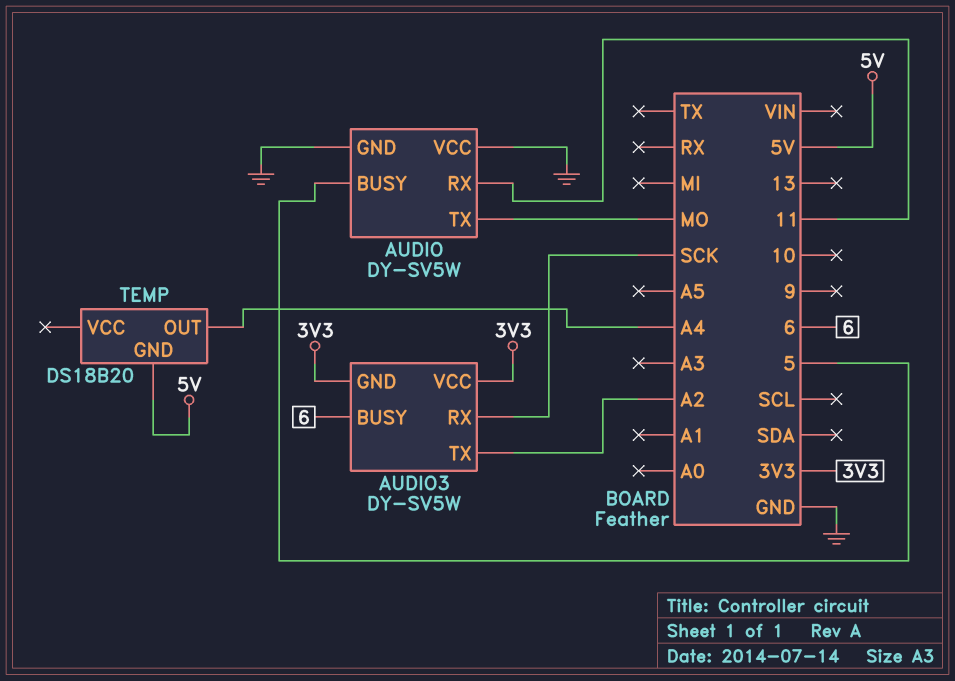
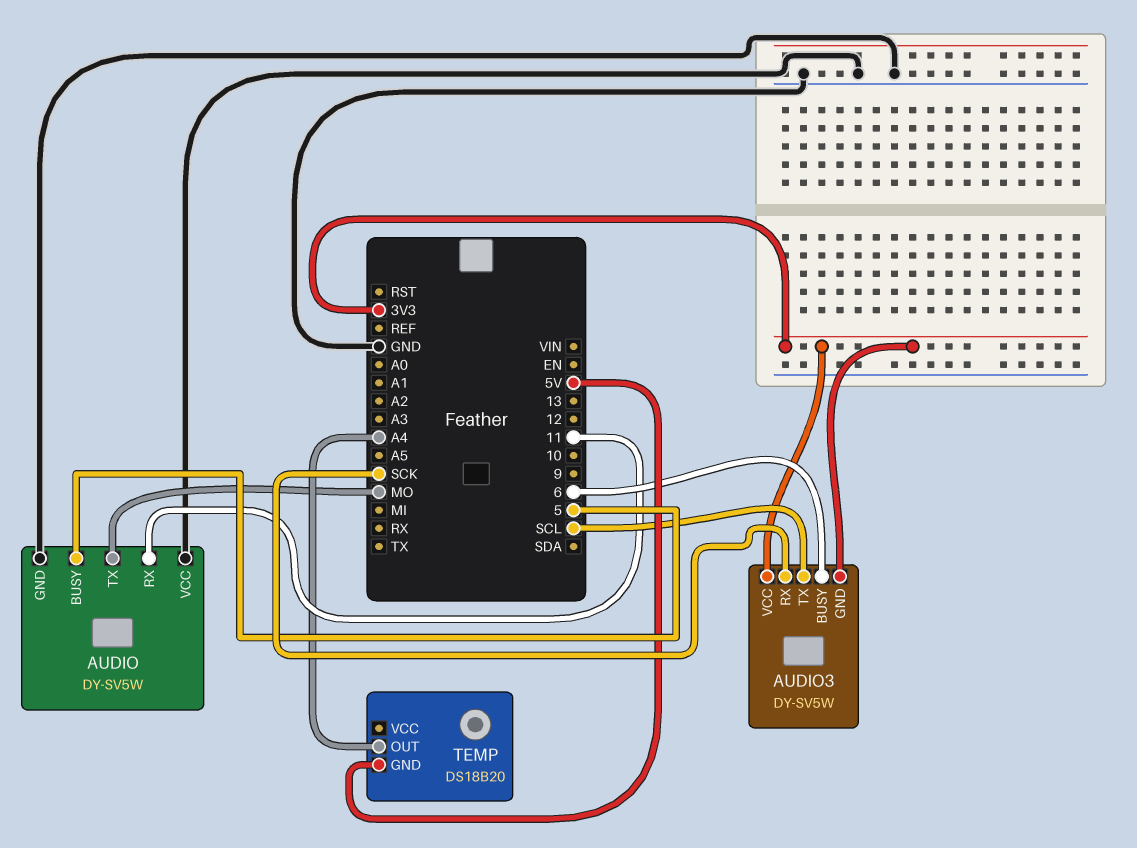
AUDIO3 pin TX: A2 -> SCL

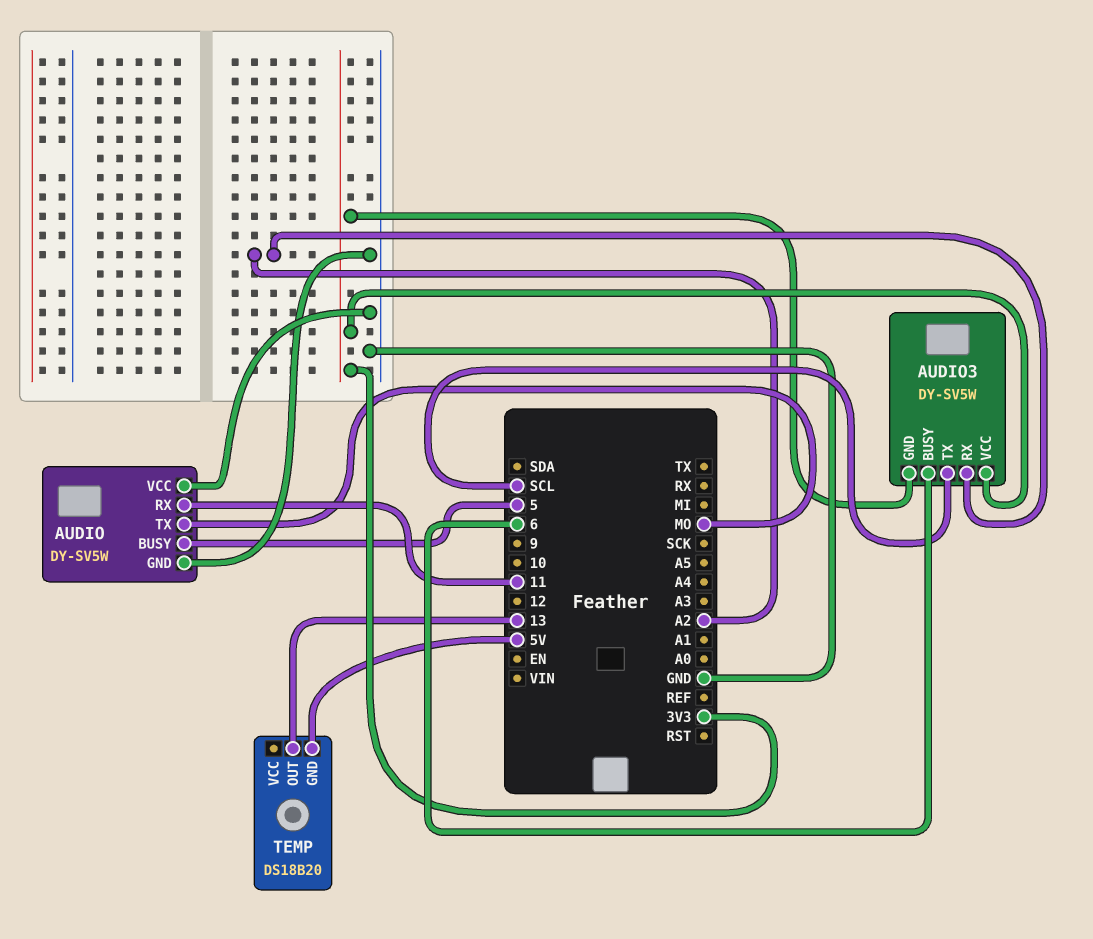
AUDIO3 pin RX: SCK -> A2
TEMP pin OUT: A4 -> 13

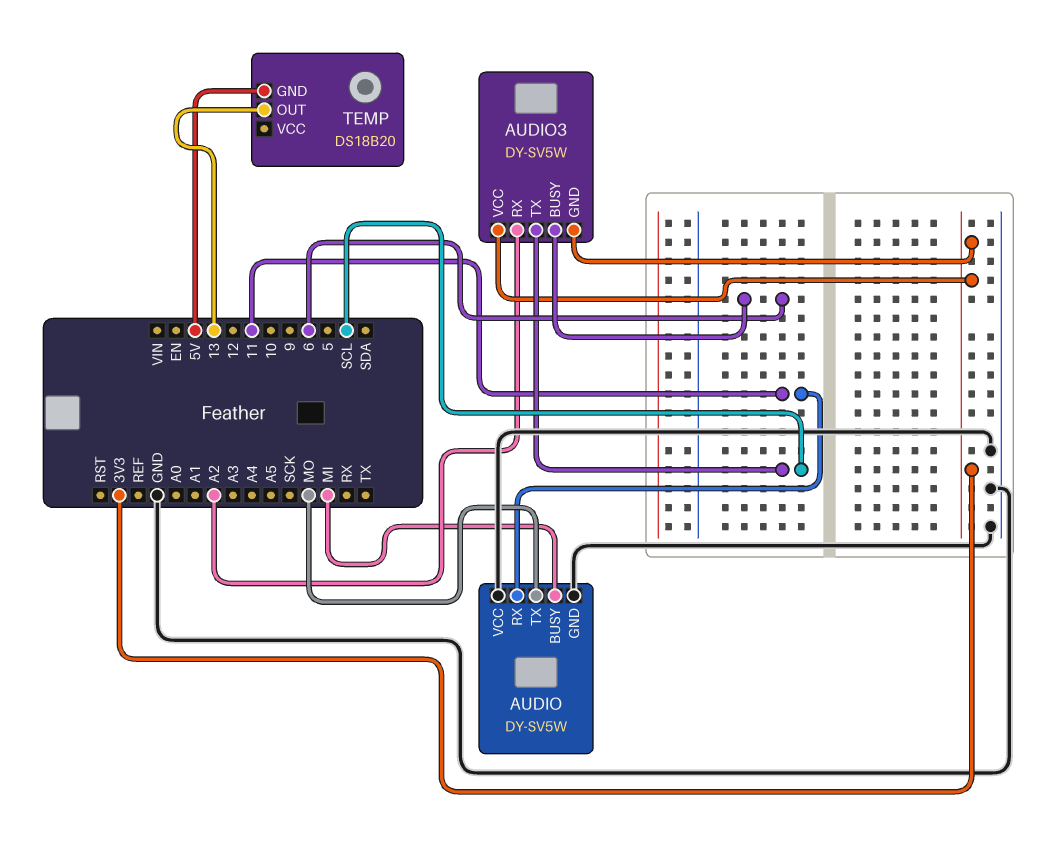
AUDIO pin BUSY: 5 -> MI

